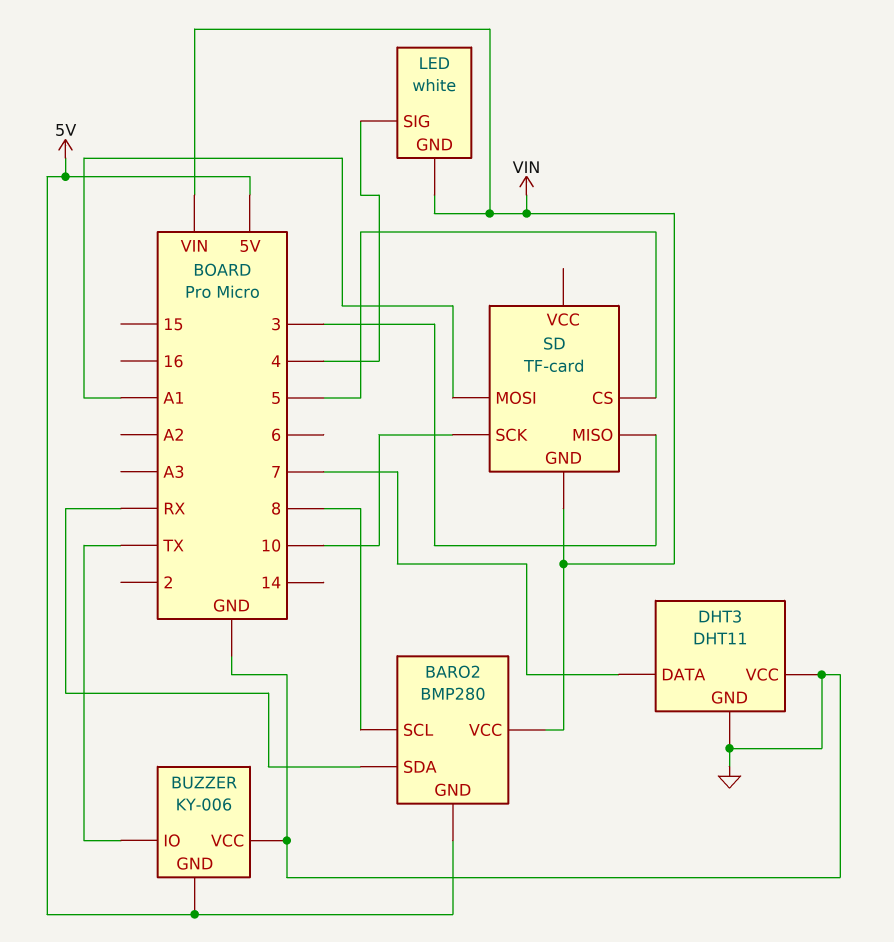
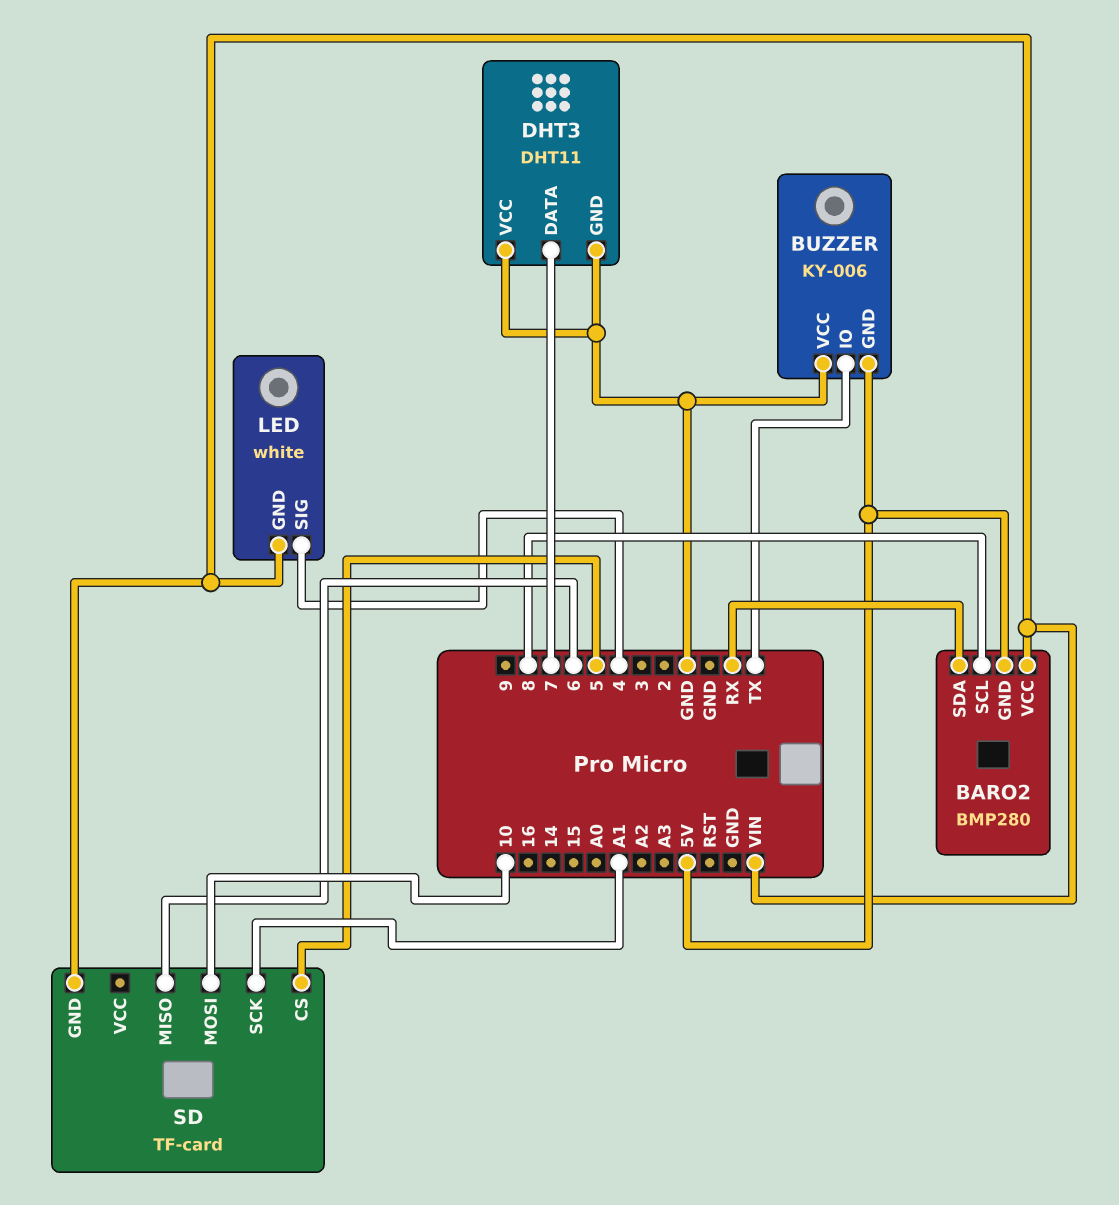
SD pin MISO: 3 -> 6
SD pin MOSI: A1 -> 10
SD pin SCK: 10 -> A1

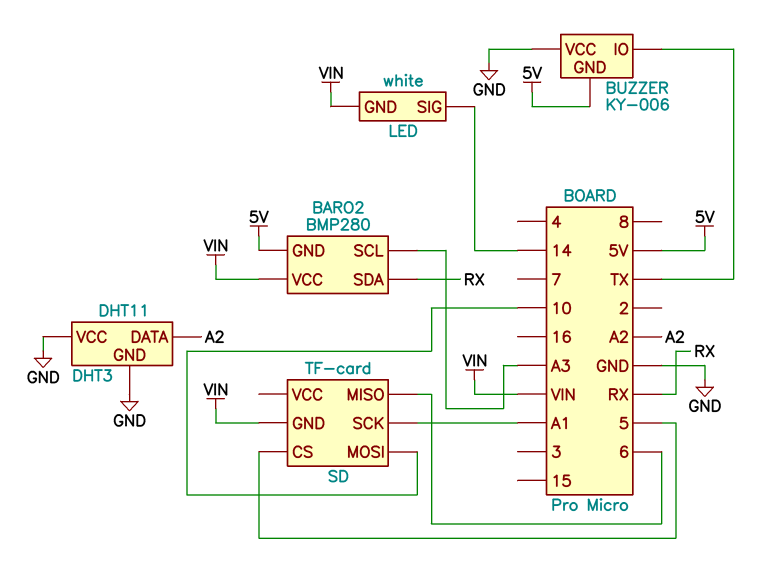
BARO2 pin SCL: 8 -> A3
DHT3 pin DATA: 7 -> A2
LED pin SIG: 4 -> 14

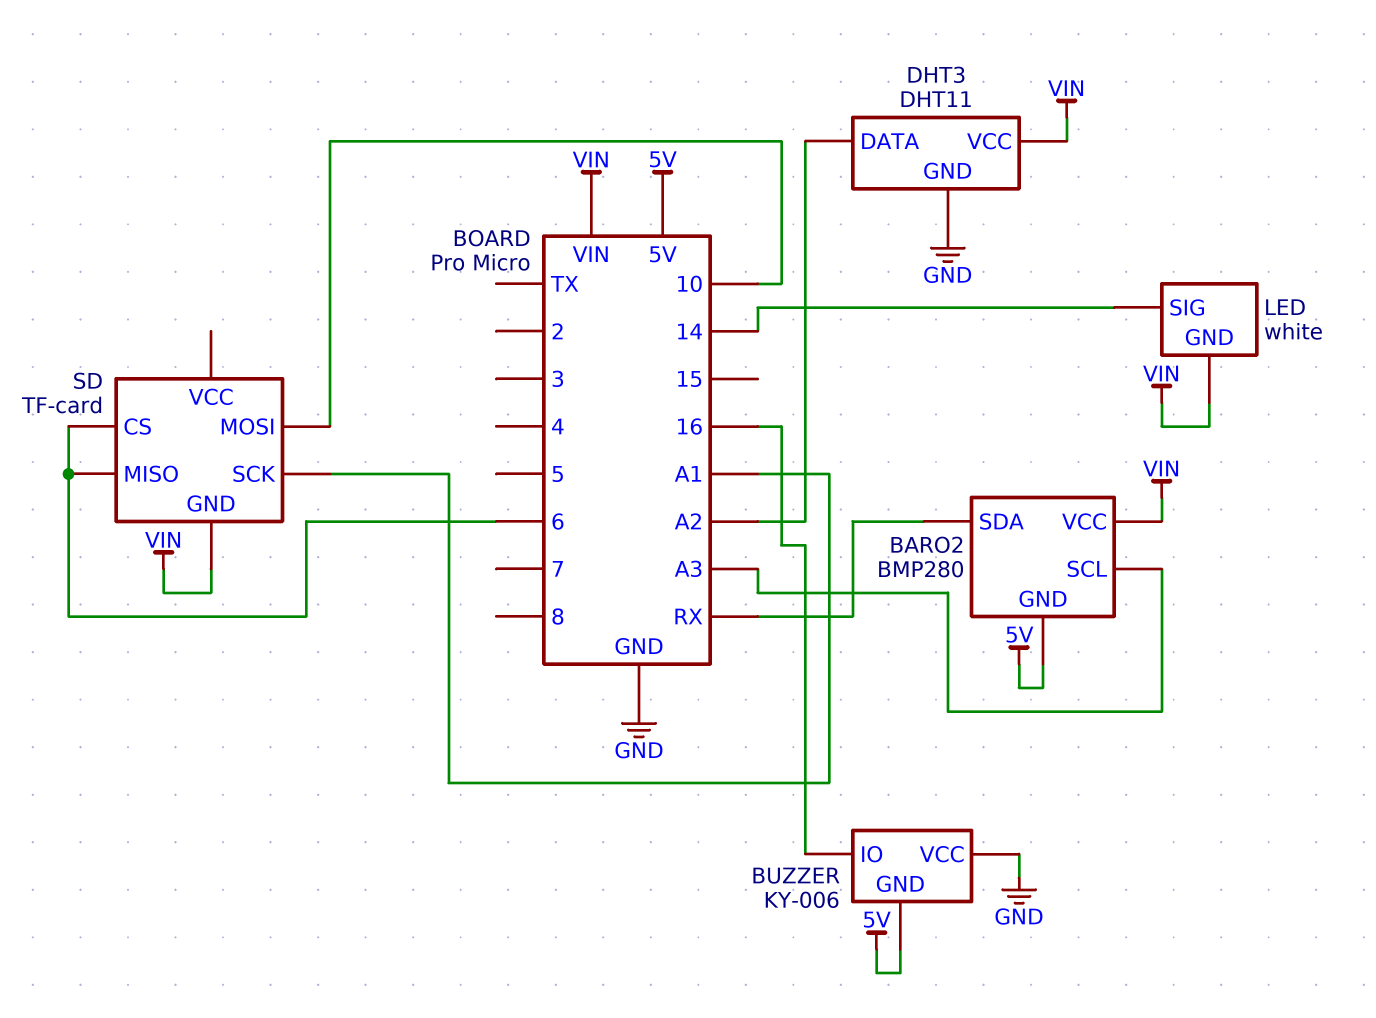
BUZZER pin IO: TX -> 16
DHT3 pin VCC: GND -> VIN
SD pin CS: 5 -> 6

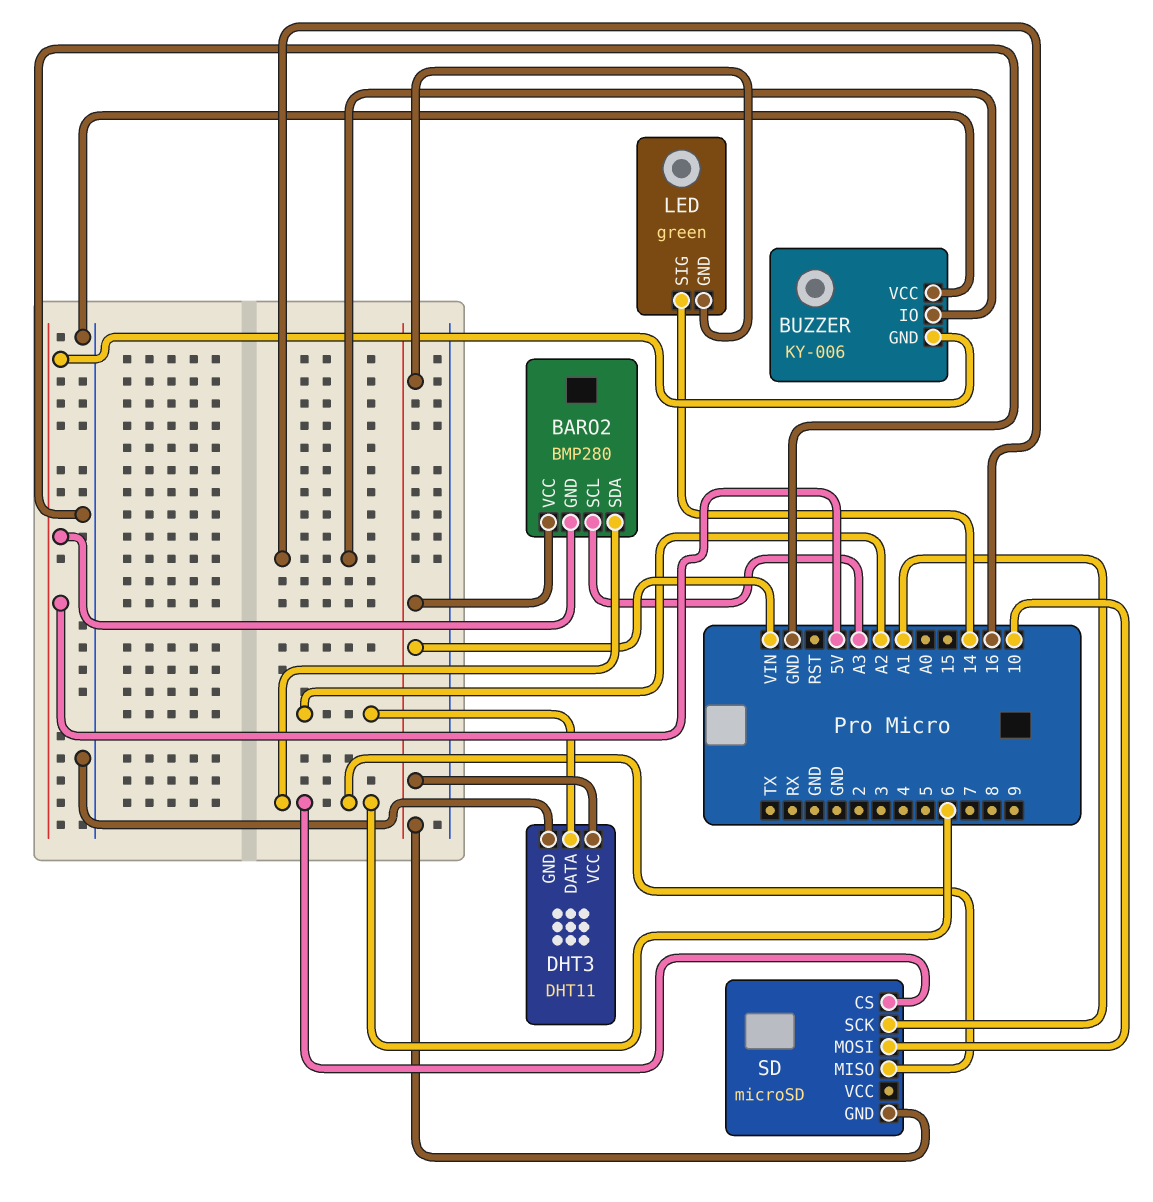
BARO2 pin SDA: RX -> 6
LED: white -> green
SD: TF-card -> microSD

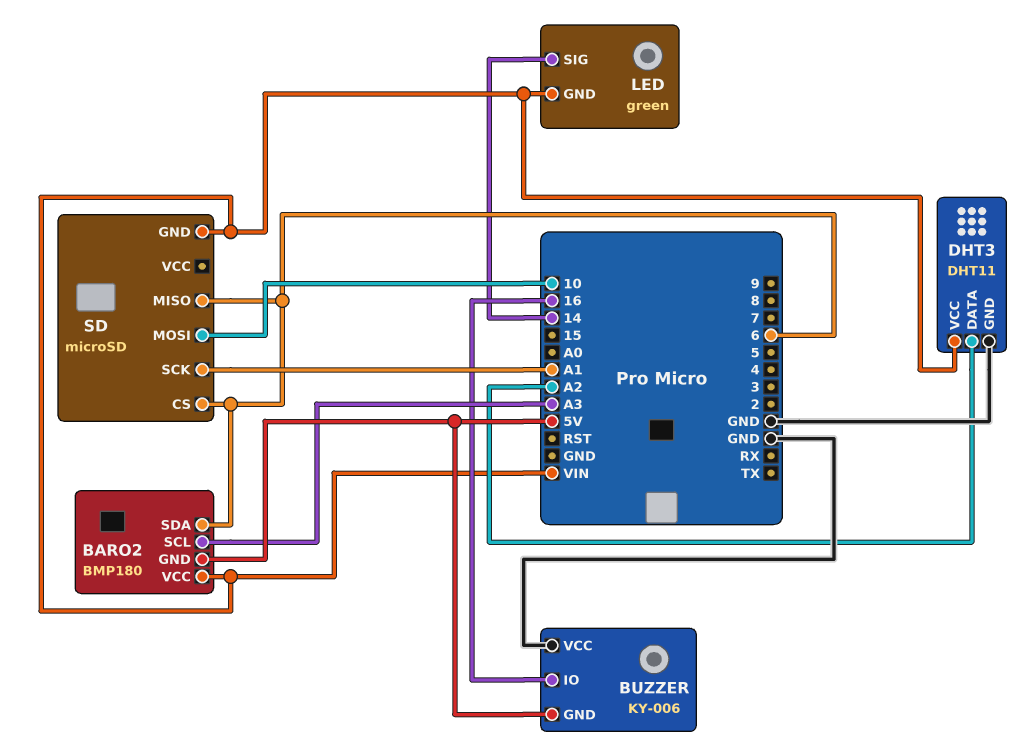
BARO2: BMP280 -> BMP180

